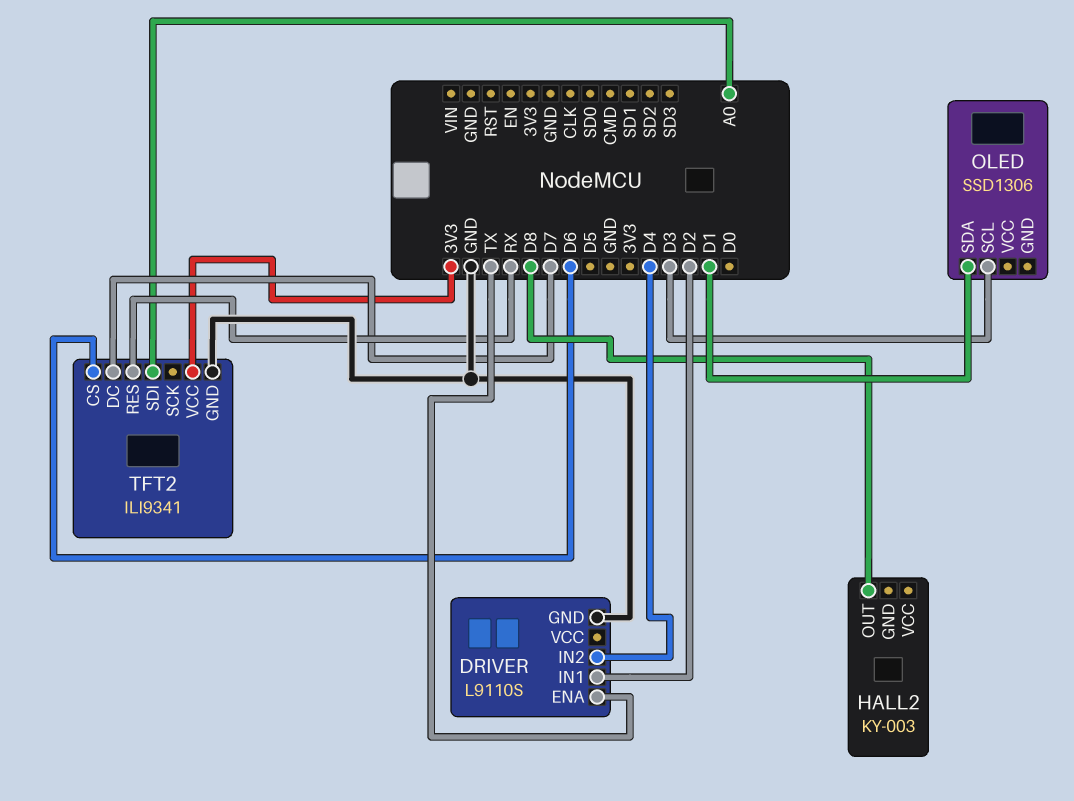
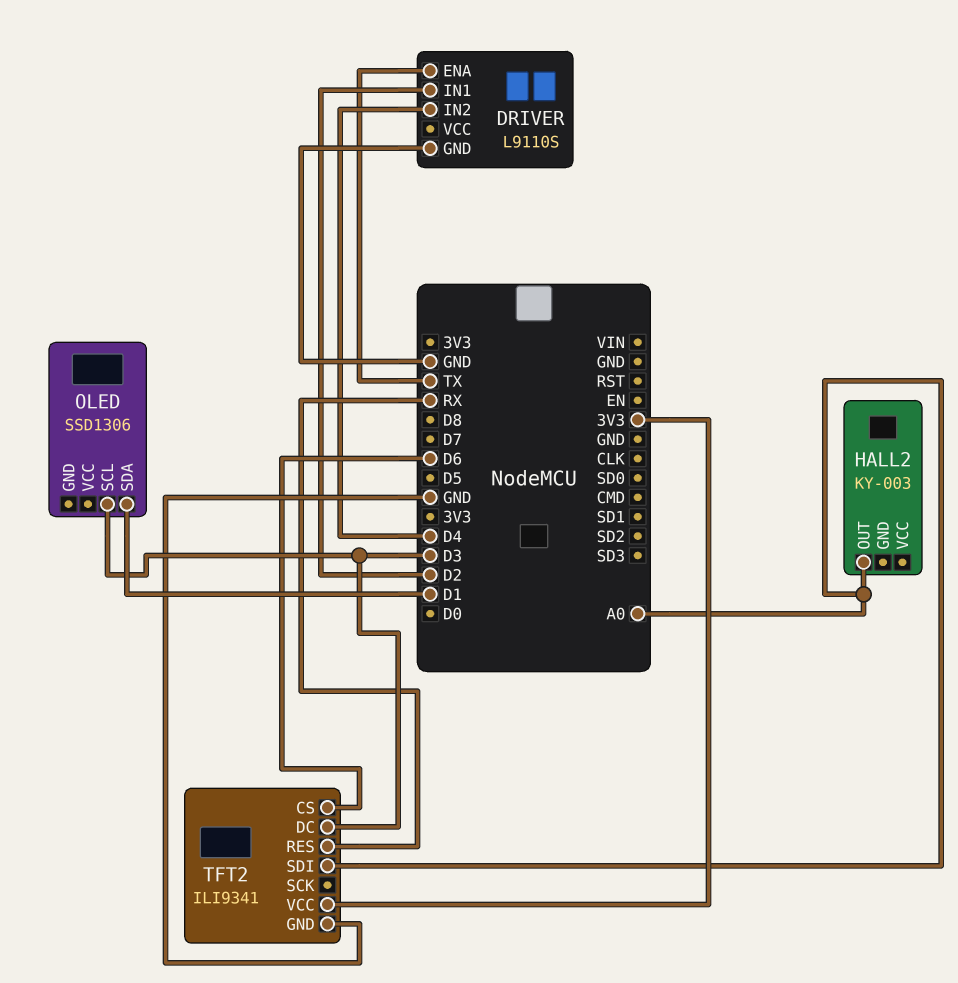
HALL2 pin OUT: D8 -> A0
TFT2 pin DC: D7 -> D3

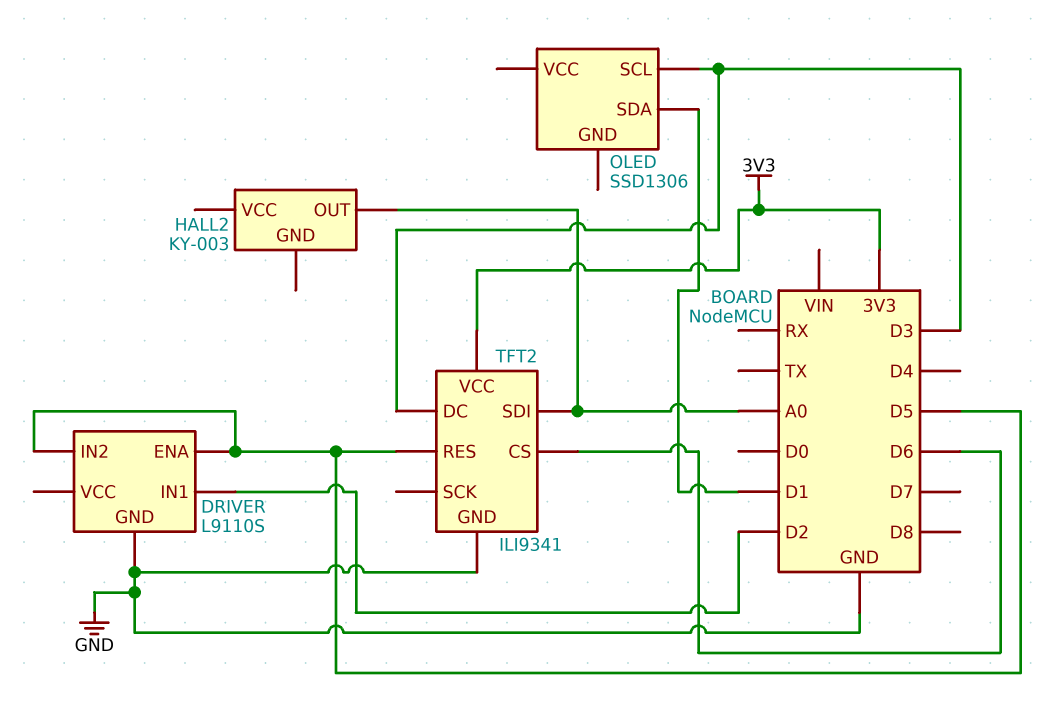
DRIVER pin ENA: TX -> D5
DRIVER pin IN2: D4 -> D5
TFT2 pin RES: RX -> D5

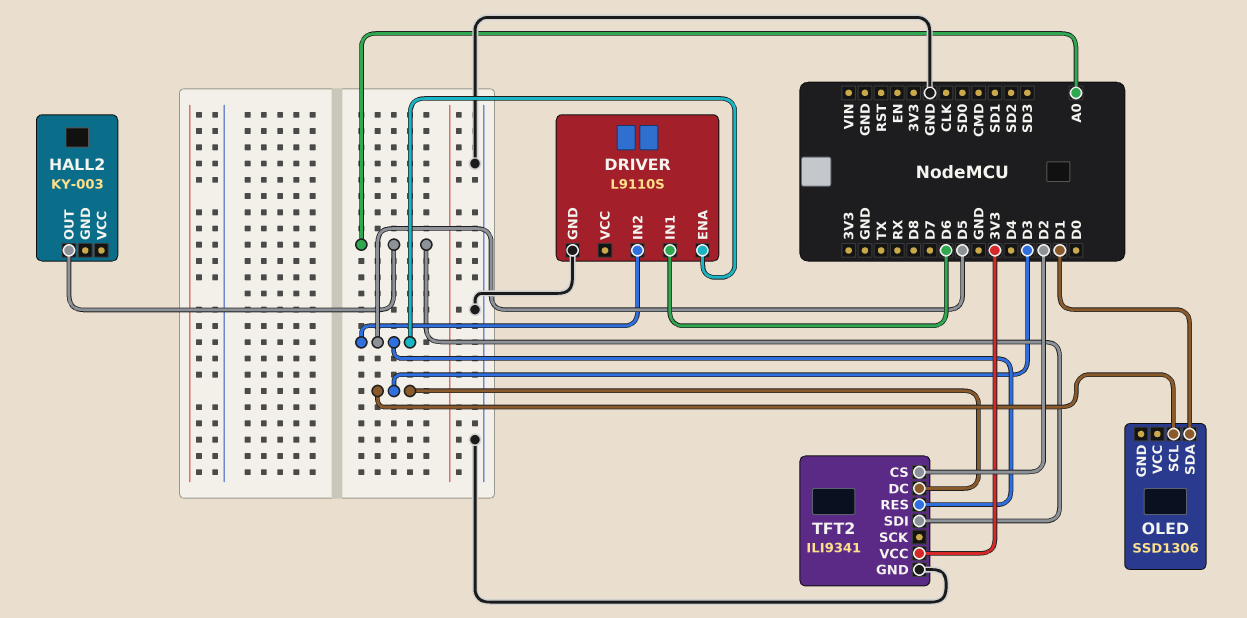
DRIVER pin IN1: D2 -> D6
TFT2 pin CS: D6 -> D2

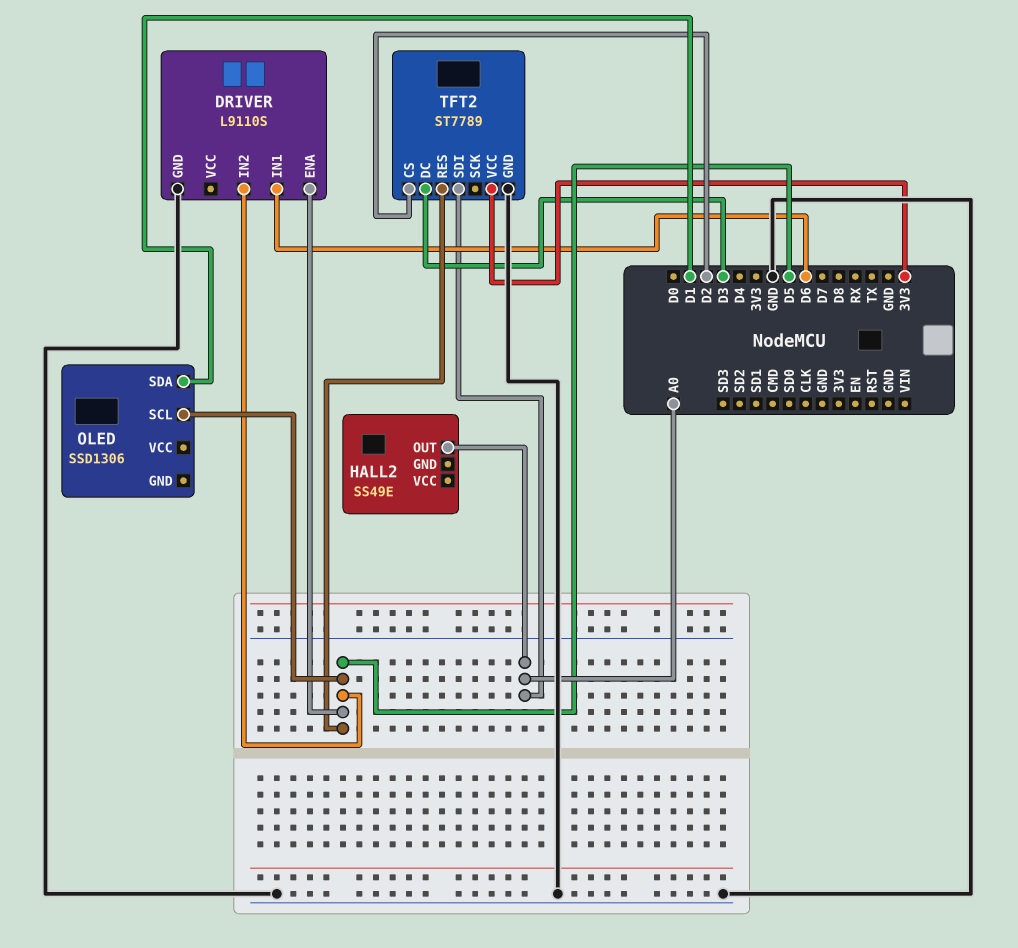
HALL2: KY-003 -> SS49E
OLED pin SCL: D3 -> D5
TFT2: ILI9341 -> ST7789

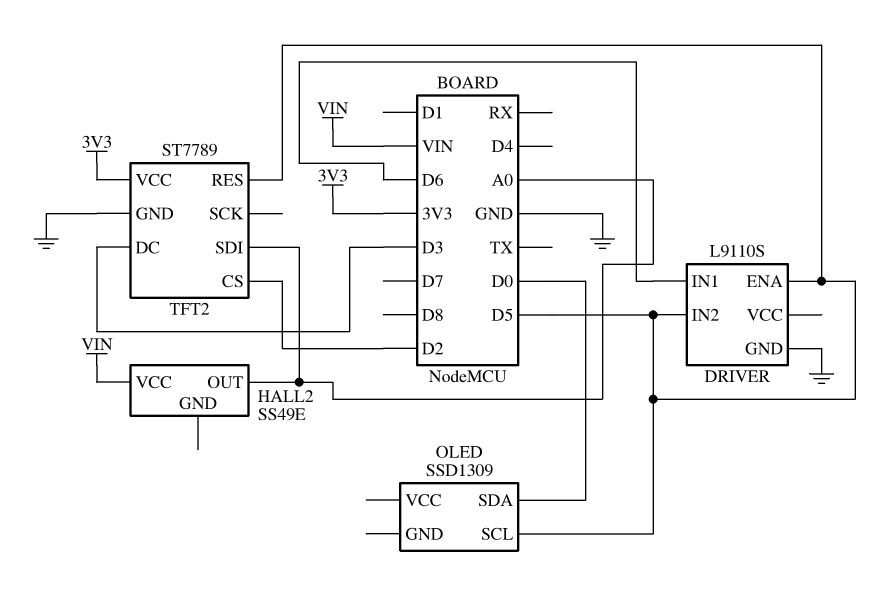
HALL2 pin VCC: none -> VIN
OLED: SSD1306 -> SSD1309
OLED pin SDA: D1 -> D0

